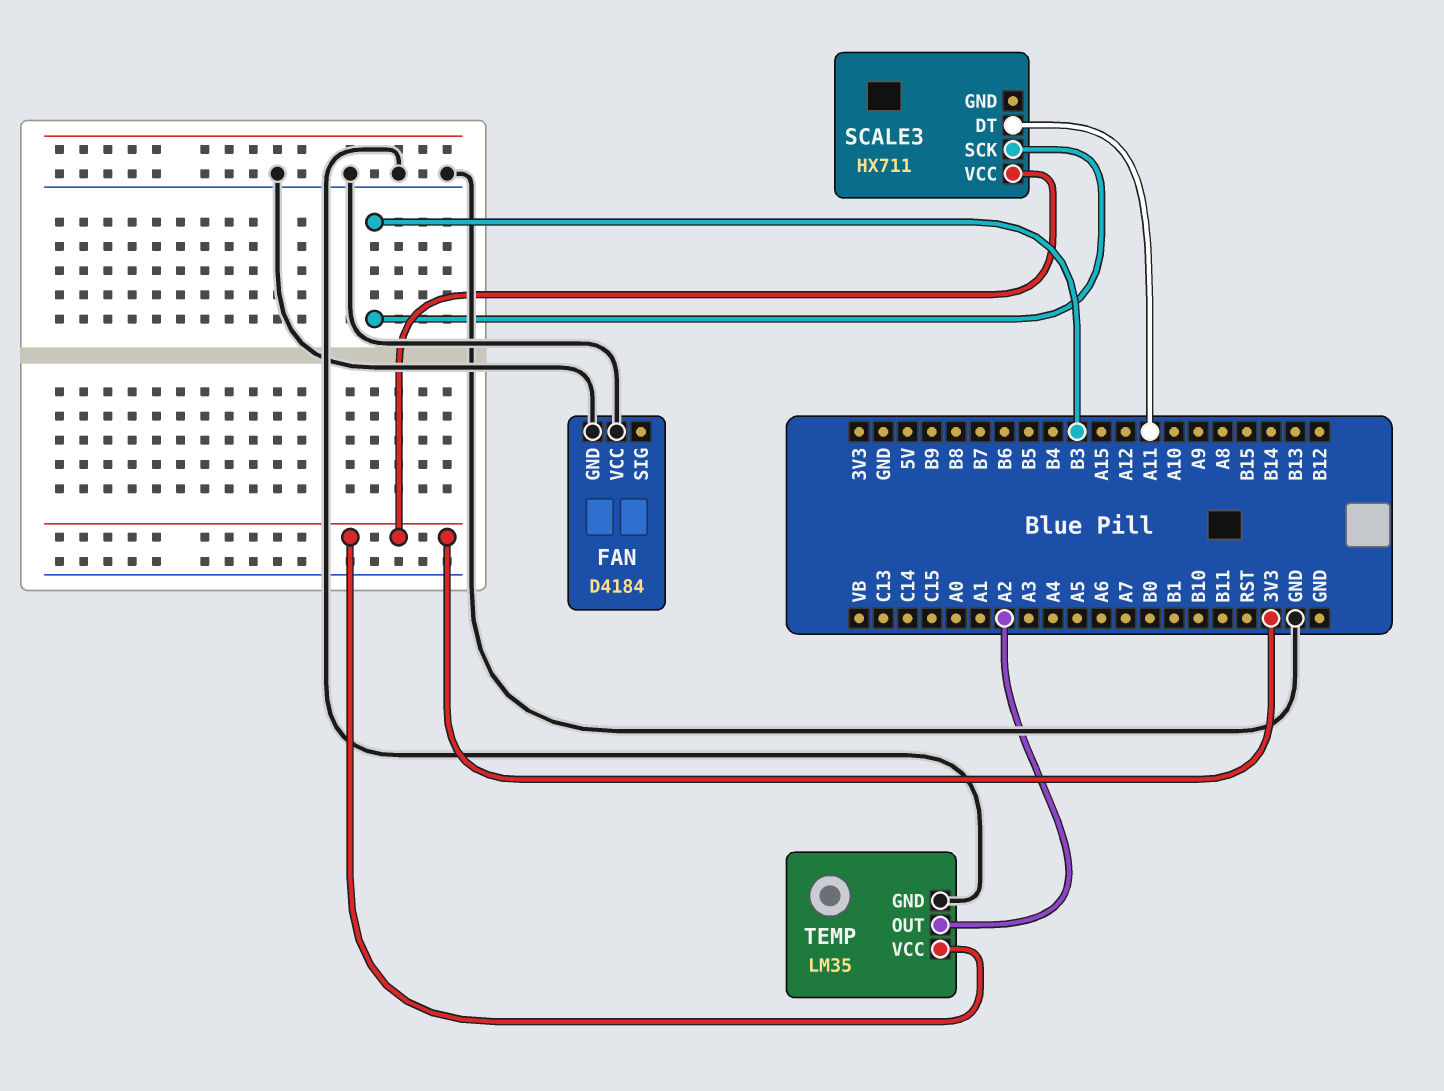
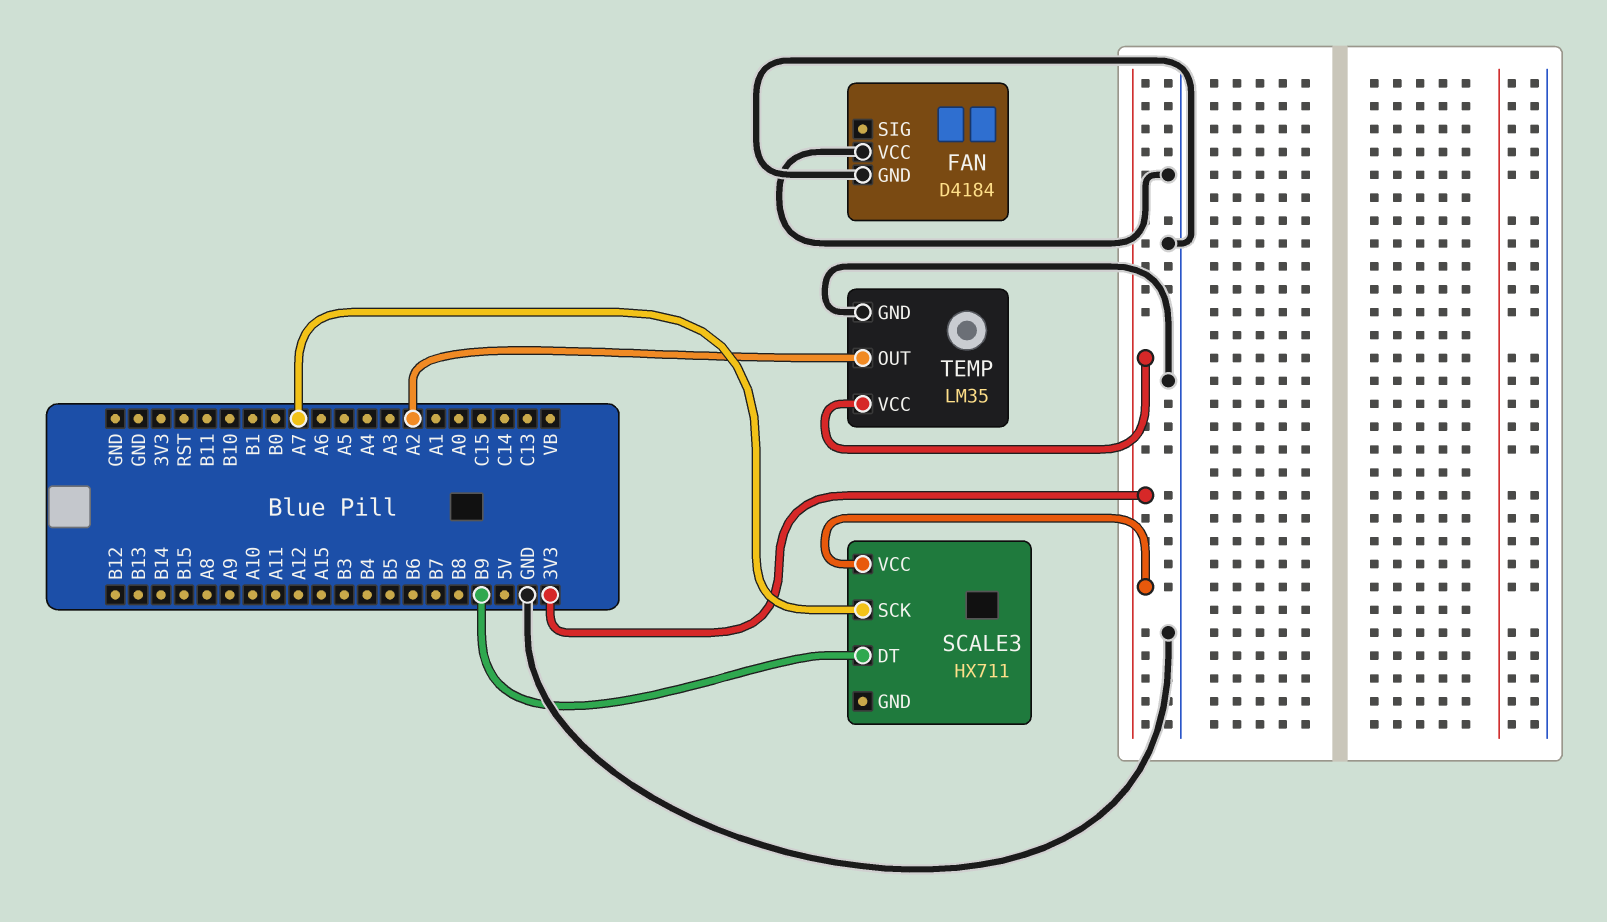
SCALE3 pin DT: A11 -> B9
SCALE3 pin SCK: B3 -> A7

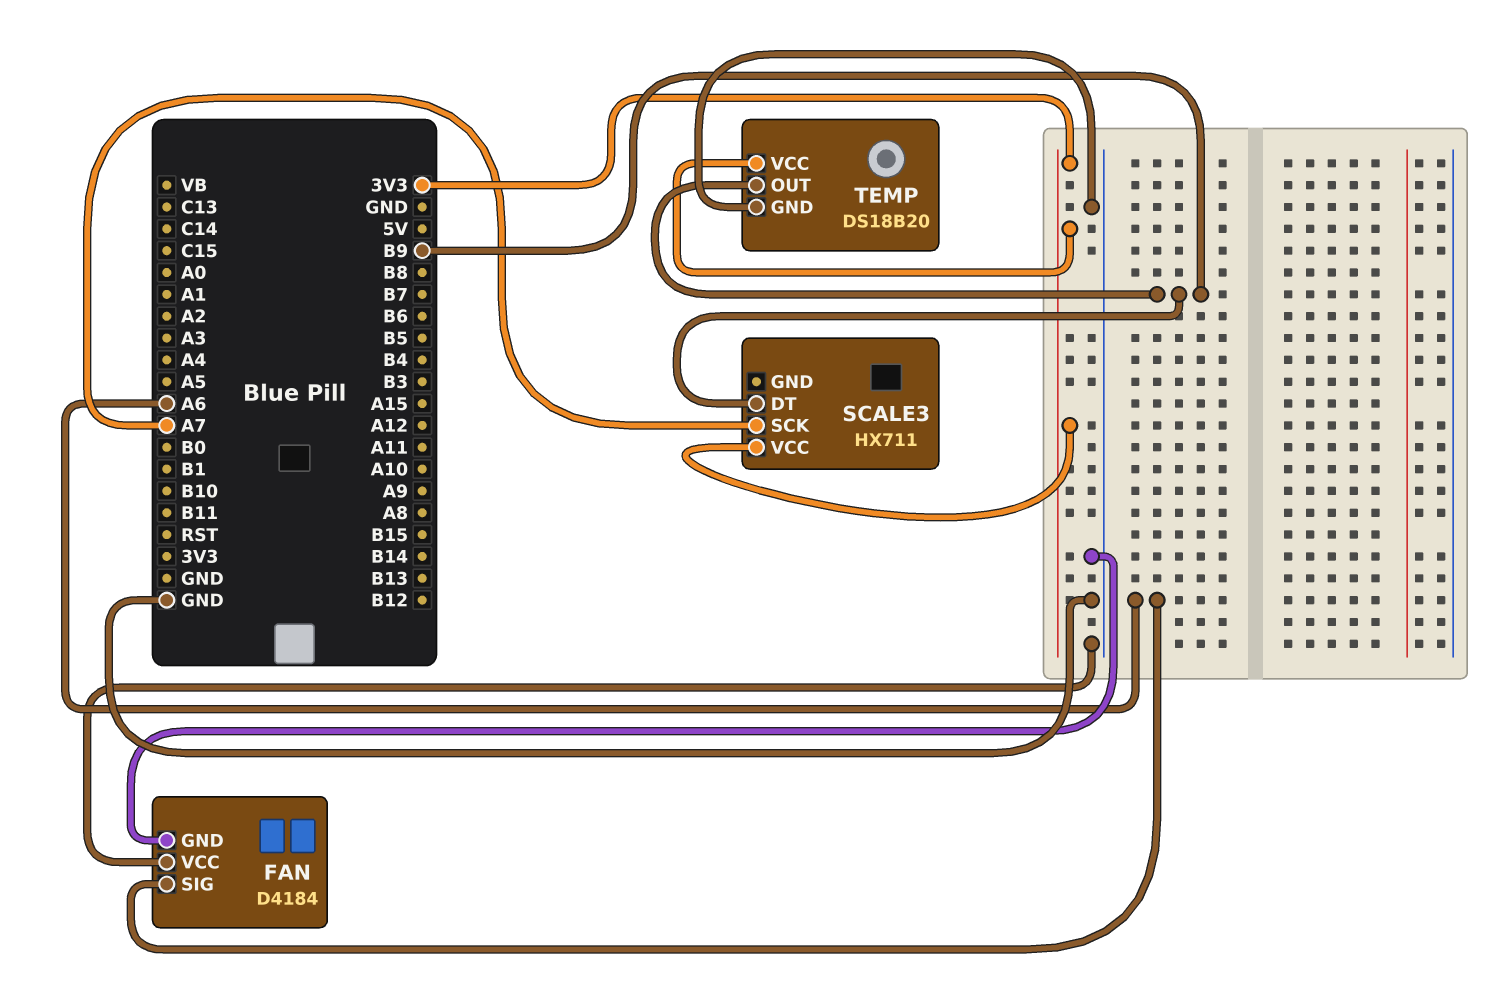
FAN pin SIG: none -> A6
TEMP: LM35 -> DS18B20
TEMP pin OUT: A2 -> B9

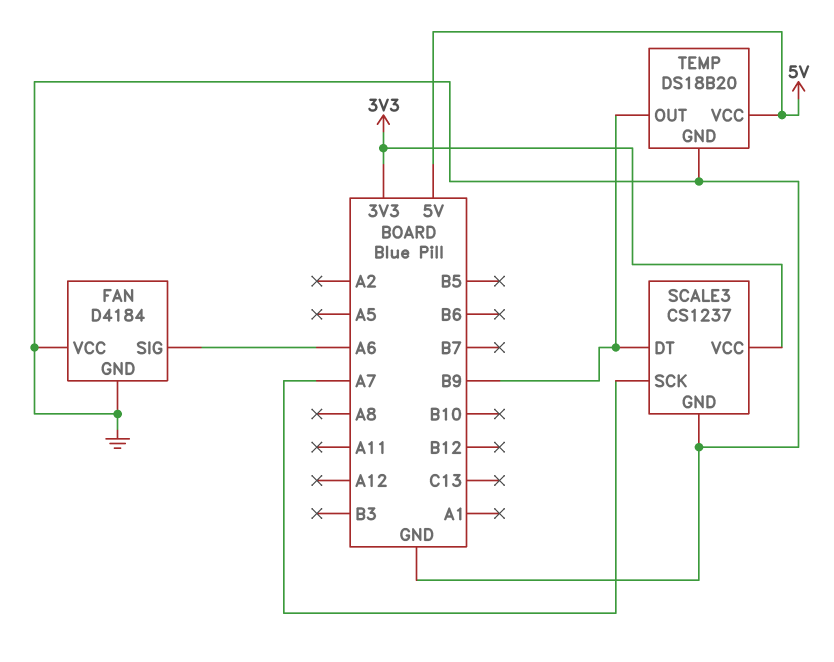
SCALE3: HX711 -> CS1237
SCALE3 pin GND: none -> GND
TEMP pin VCC: 3V3 -> 5V

